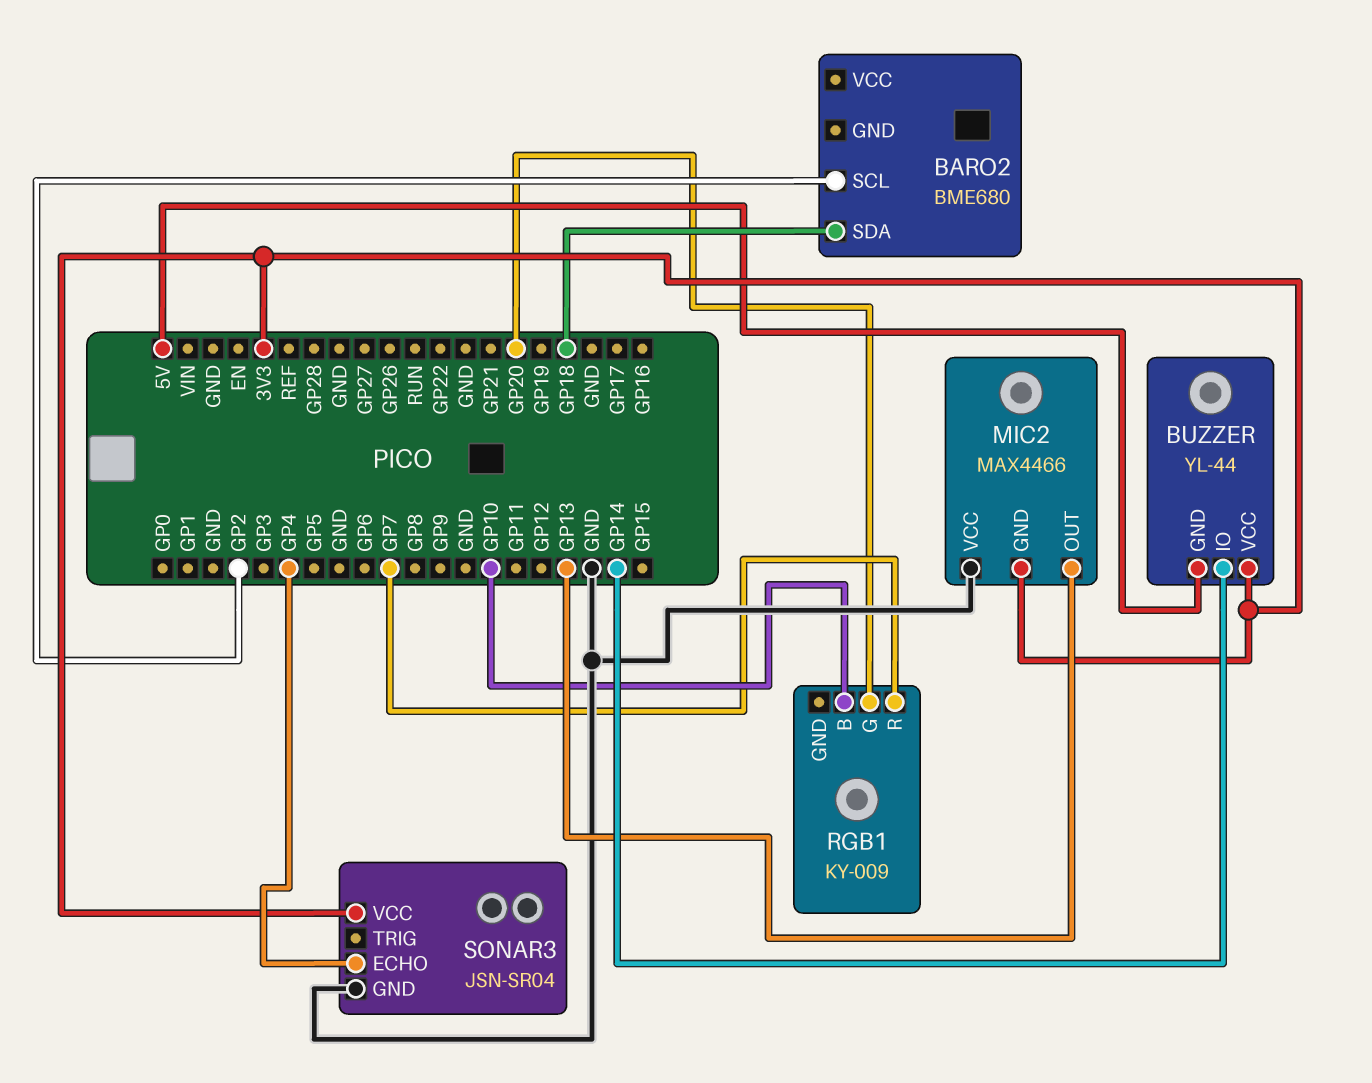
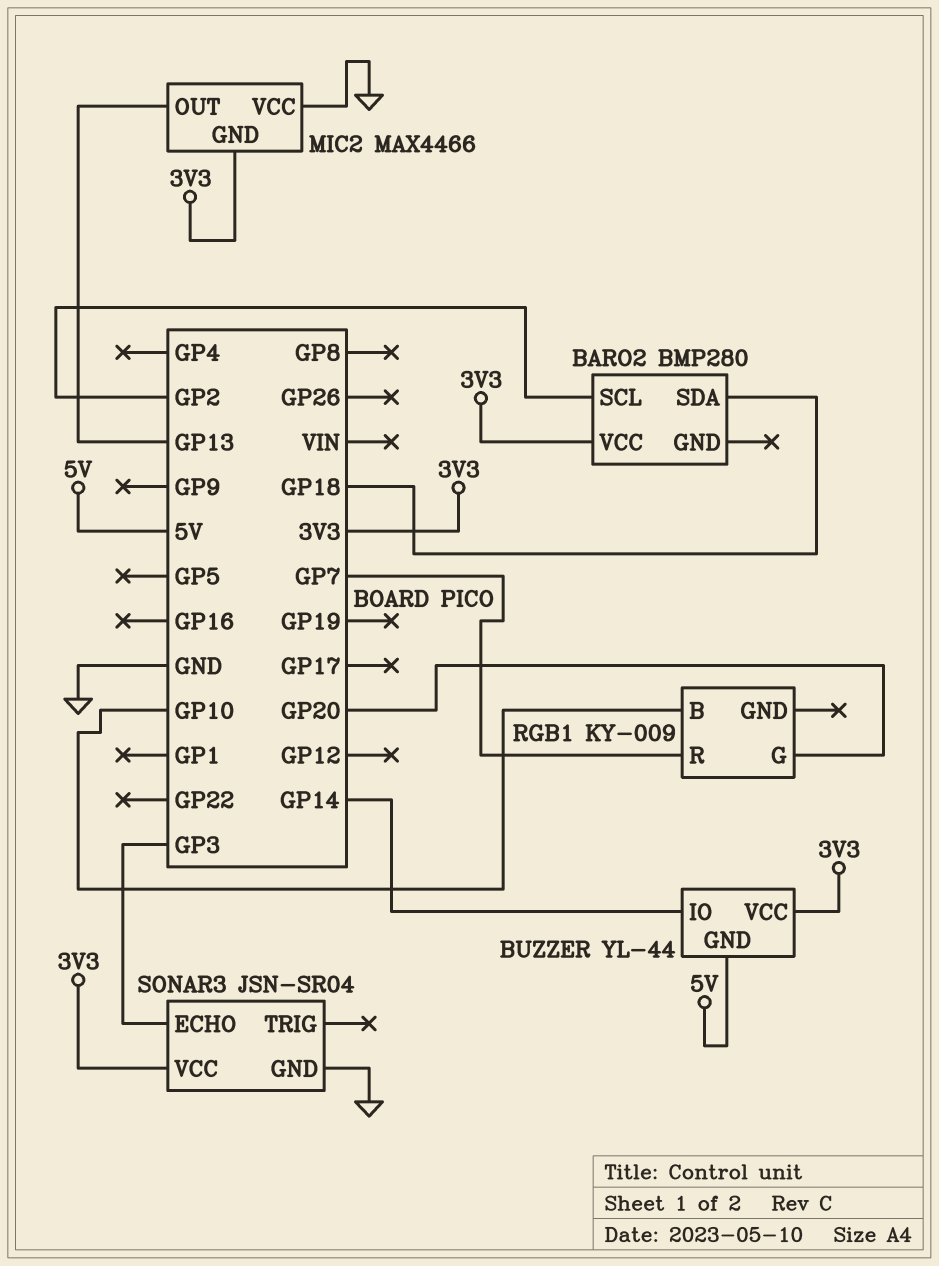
BARO2: BME680 -> BMP280
BARO2 pin VCC: none -> 3V3
SONAR3 pin ECHO: GP4 -> GP3

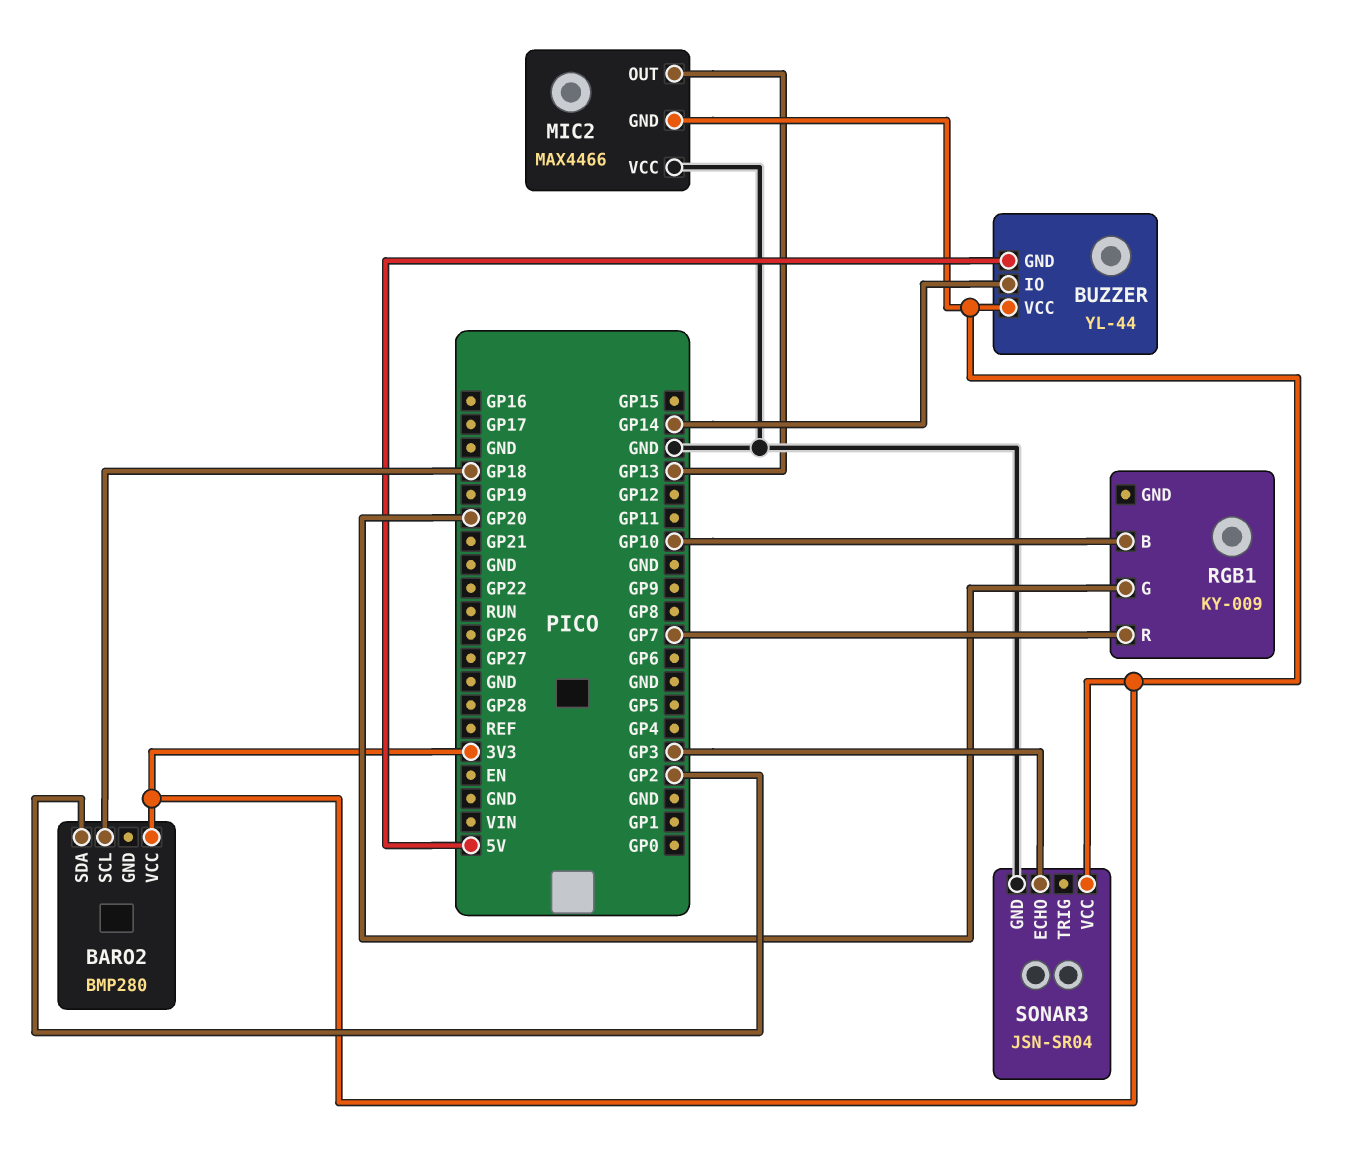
BARO2 pin SCL: GP2 -> GP18
BARO2 pin SDA: GP18 -> GP2

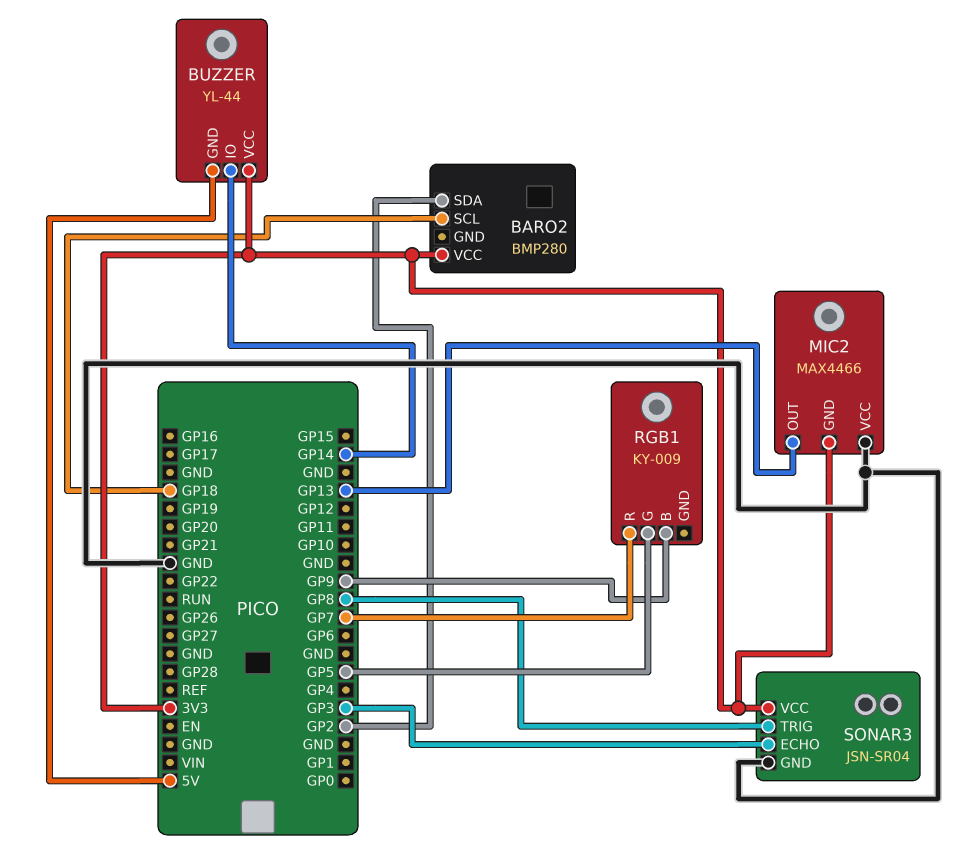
RGB1 pin B: GP10 -> GP9
RGB1 pin G: GP20 -> GP5
SONAR3 pin TRIG: none -> GP8

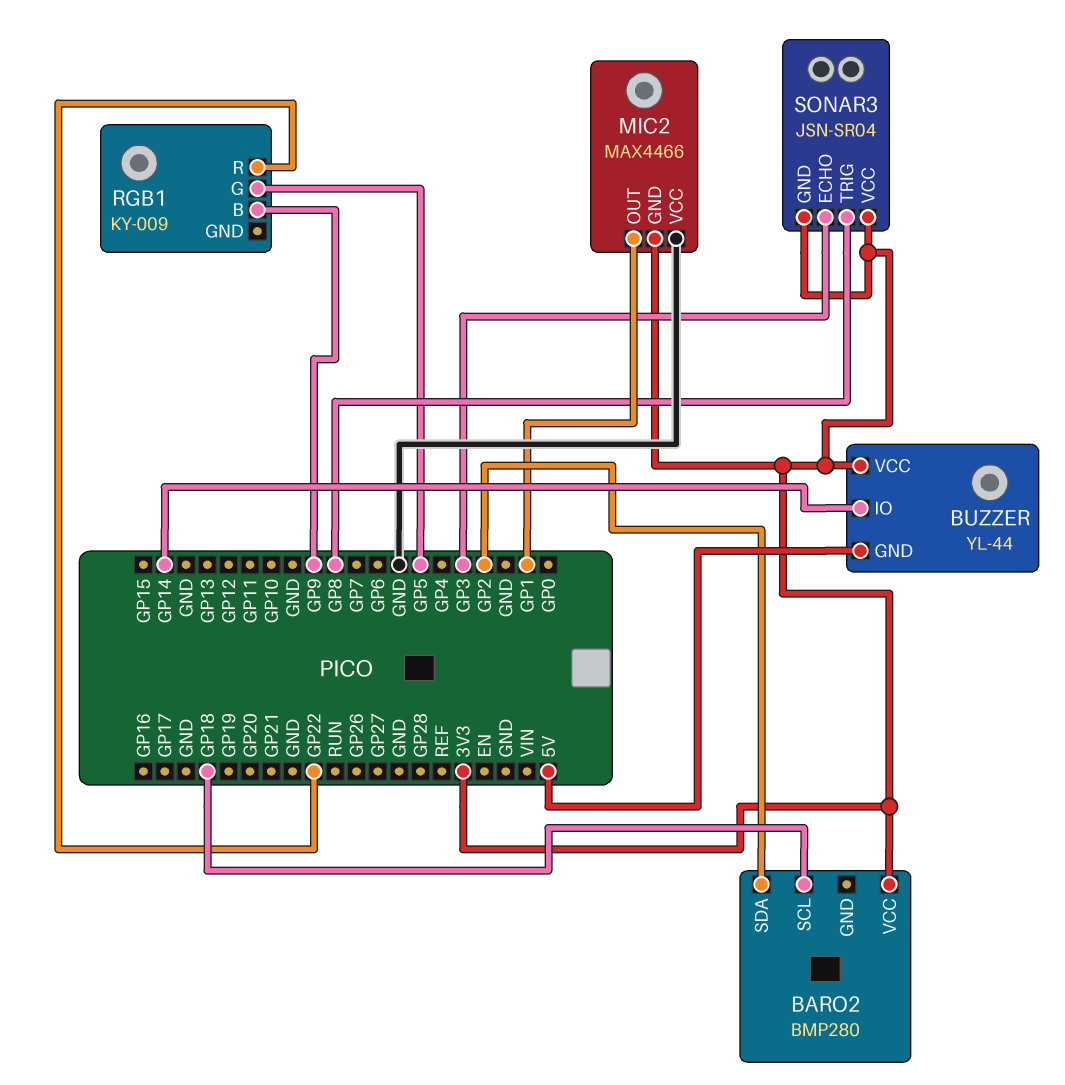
MIC2 pin OUT: GP13 -> GP1
RGB1 pin R: GP7 -> GP22
SONAR3 pin GND: GND -> 3V3

